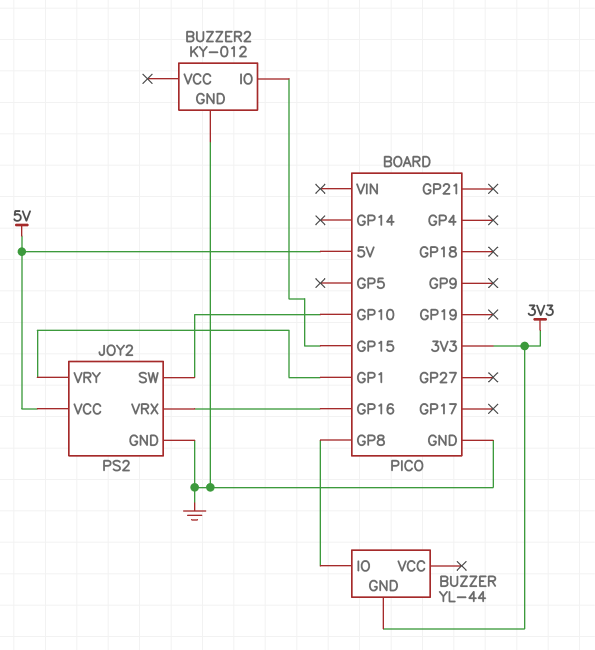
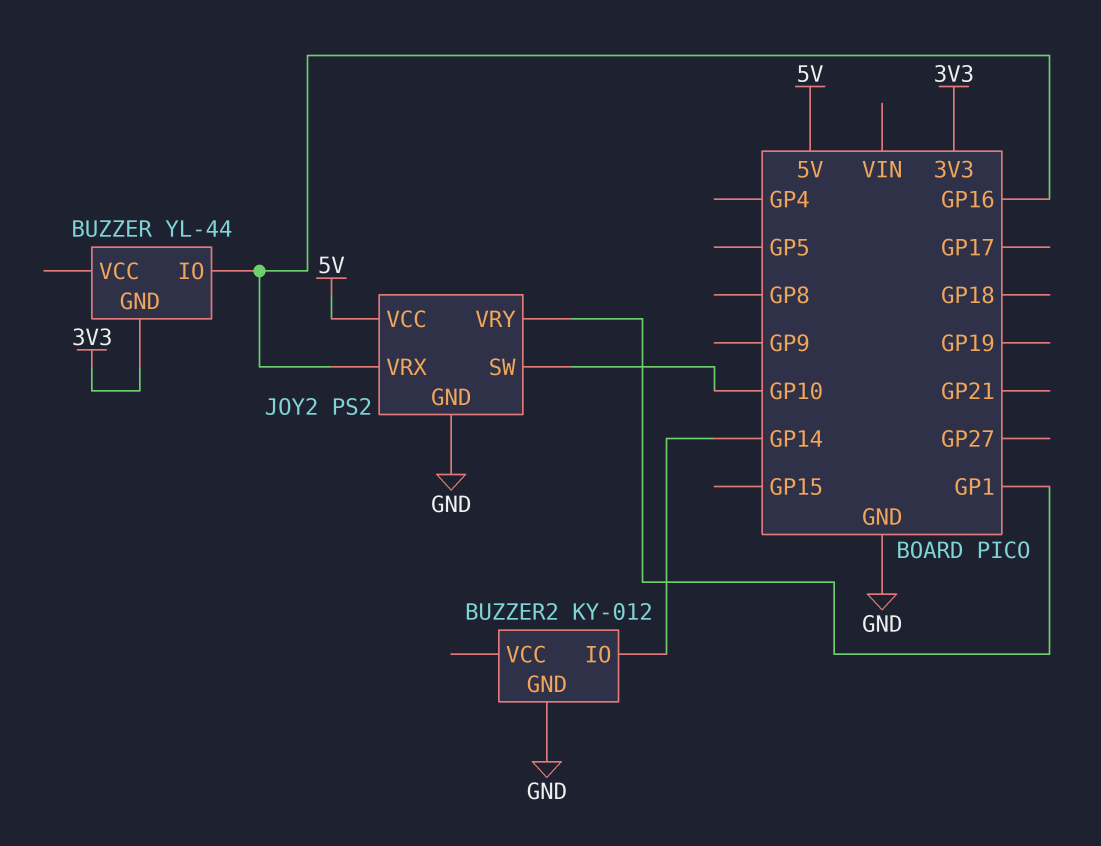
BUZZER pin IO: GP8 -> GP16
BUZZER2 pin IO: GP15 -> GP14

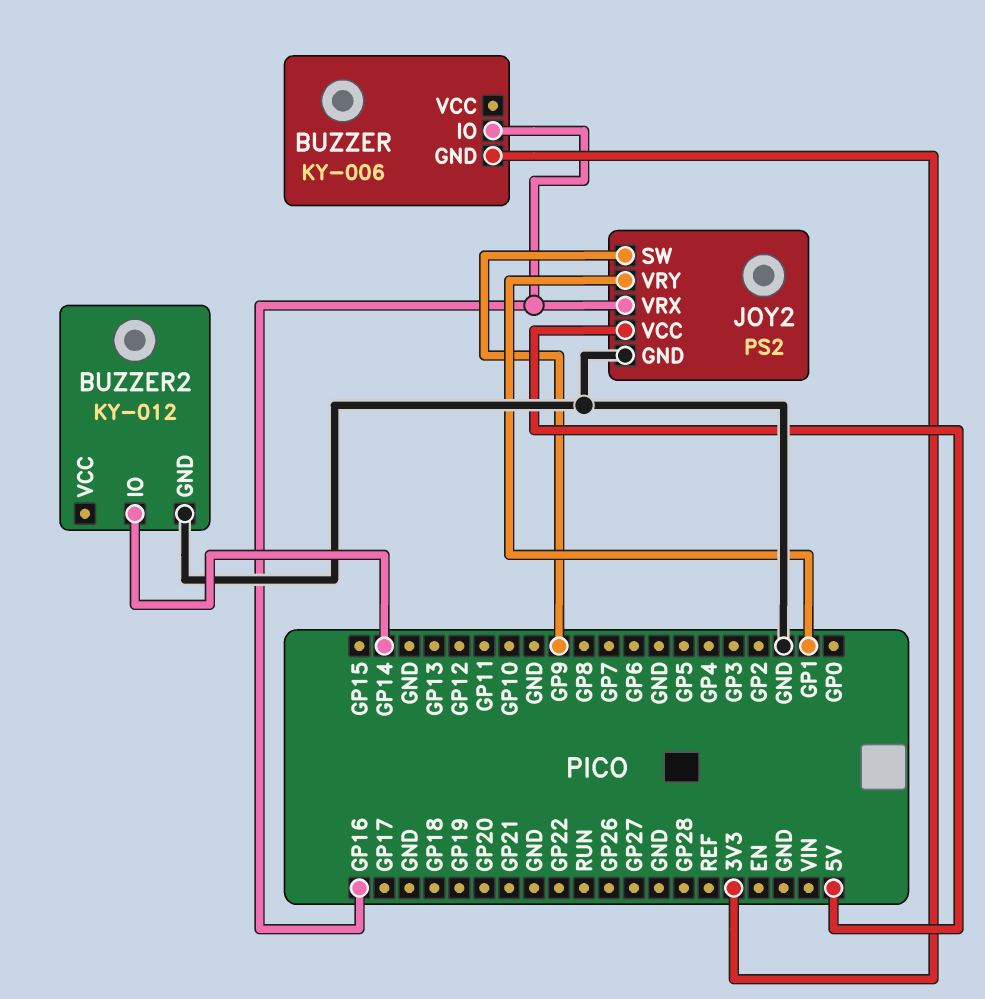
BUZZER: YL-44 -> KY-006
JOY2 pin SW: GP10 -> GP9

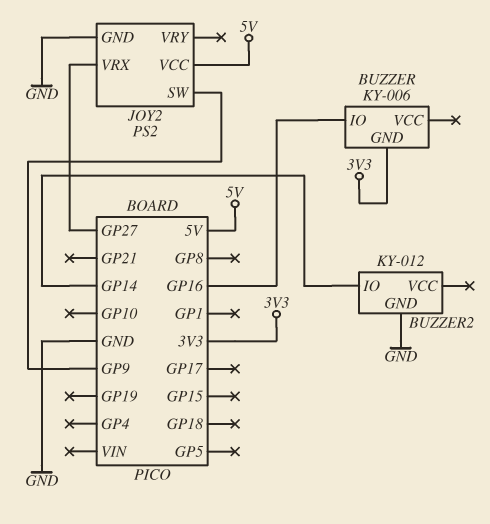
JOY2 pin VRX: GP16 -> GP27
JOY2 pin VRY: GP1 -> none

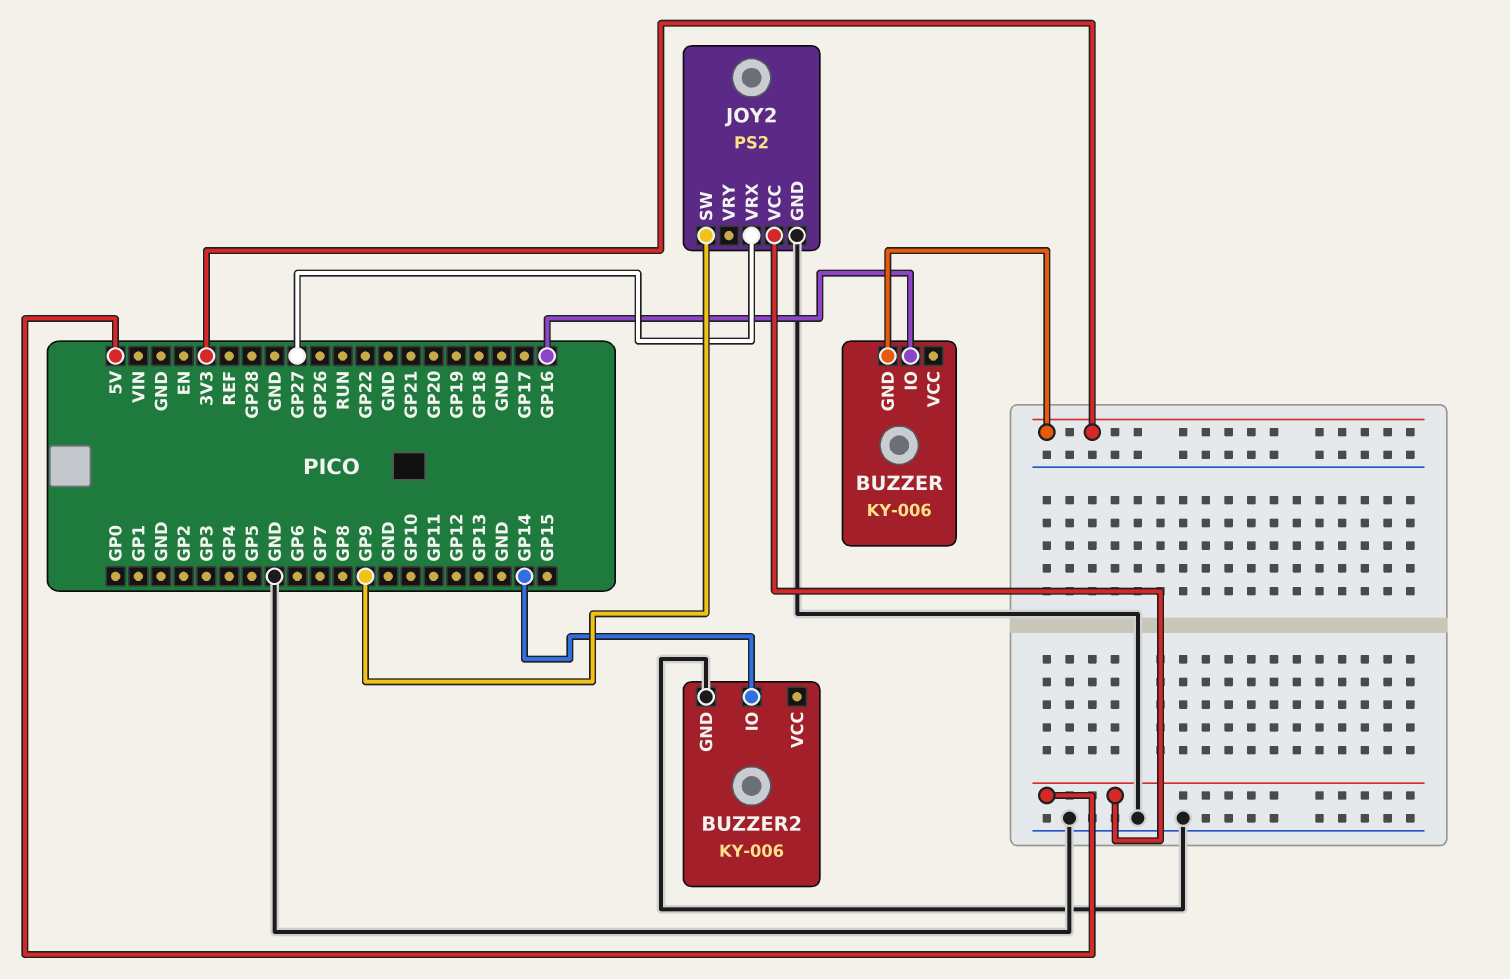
BUZZER2: KY-012 -> KY-006

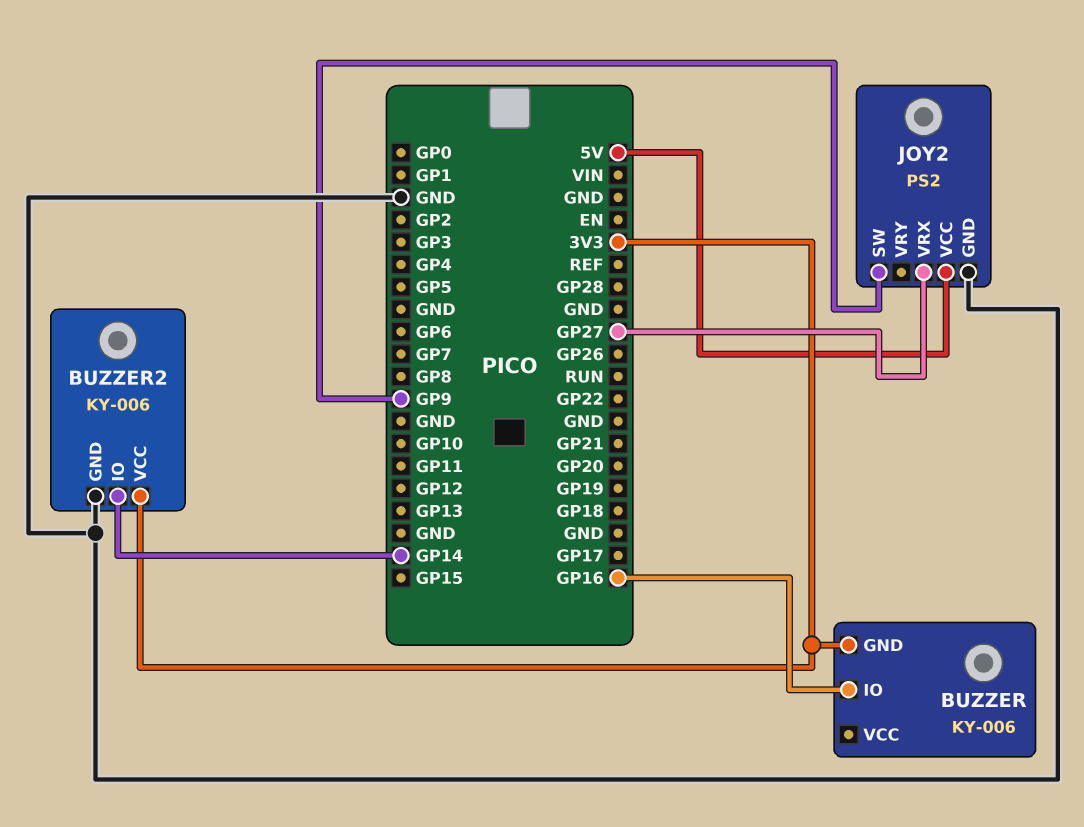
BUZZER2 pin VCC: none -> 3V3

